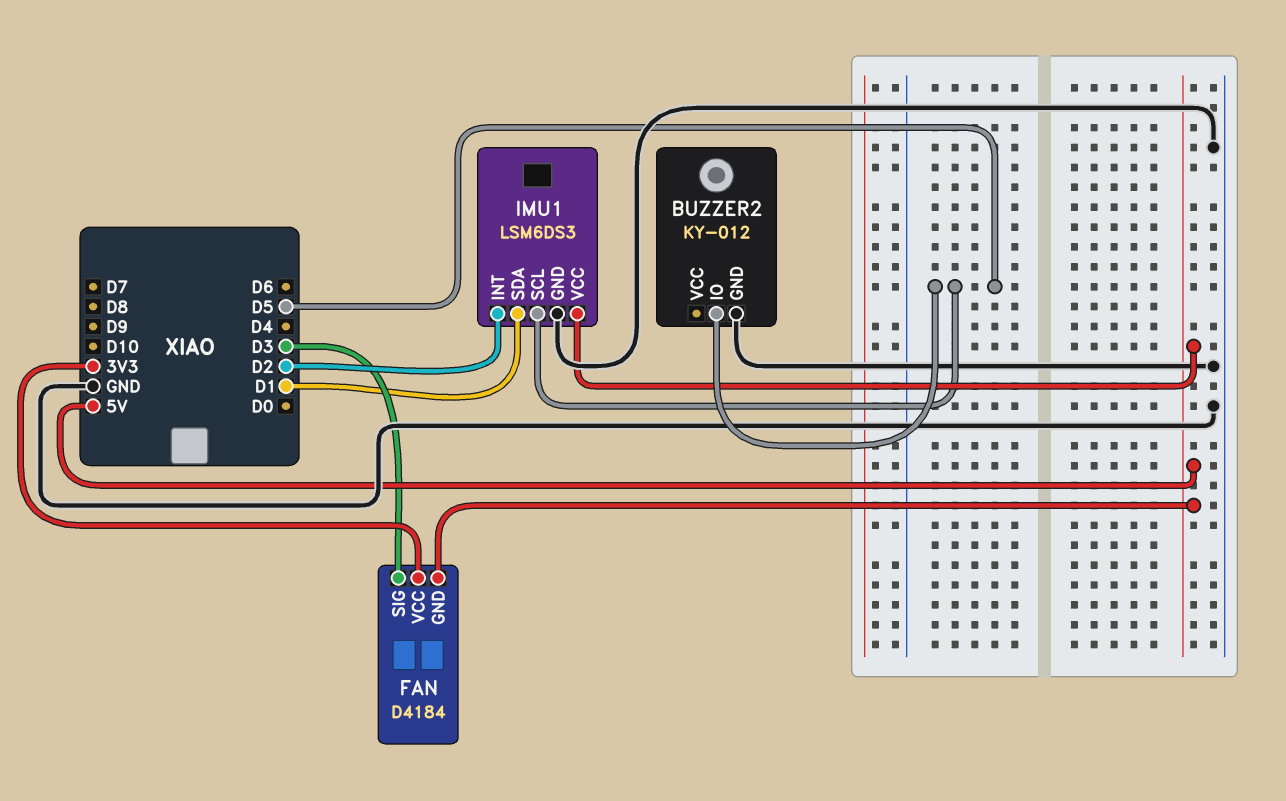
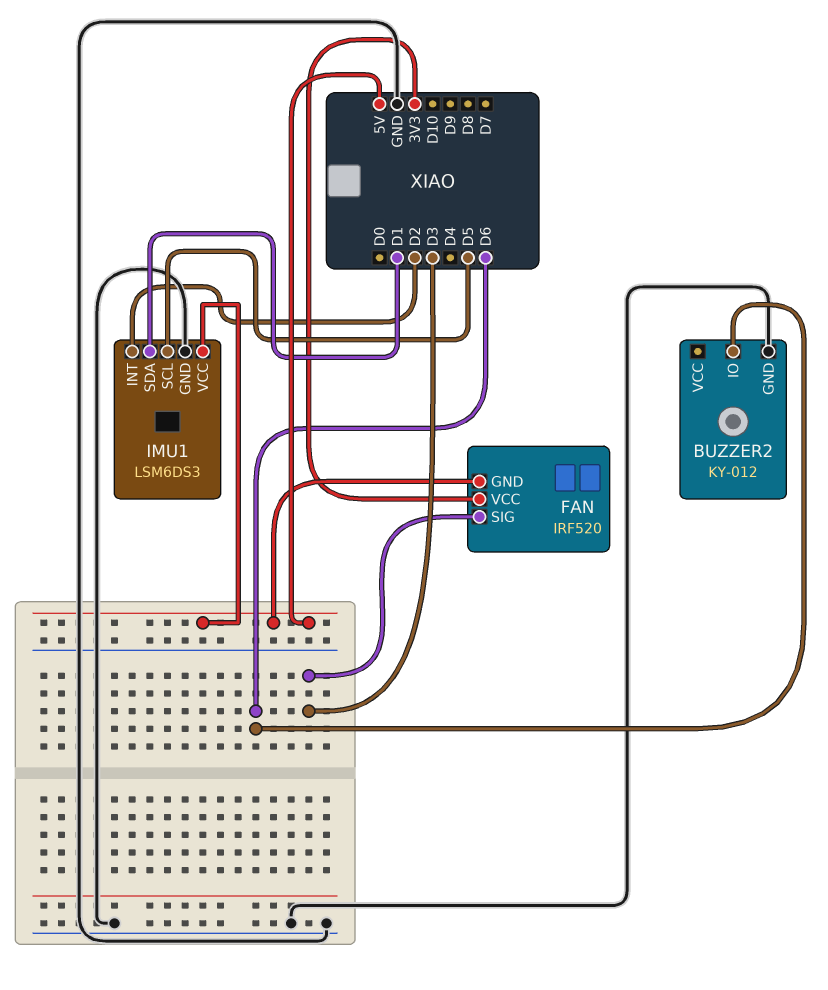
BUZZER2 pin IO: D5 -> D6
FAN: D4184 -> IRF520

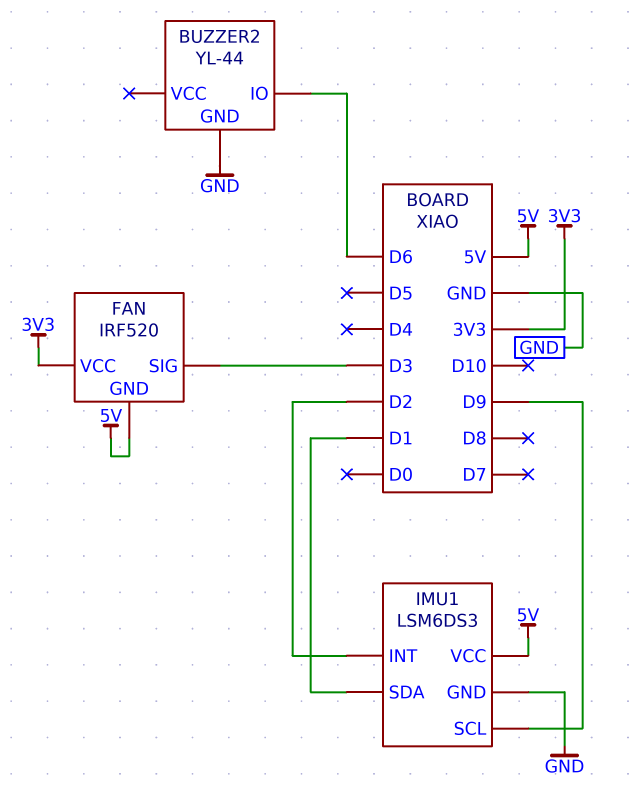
BUZZER2: KY-012 -> YL-44
IMU1 pin SCL: D5 -> D9

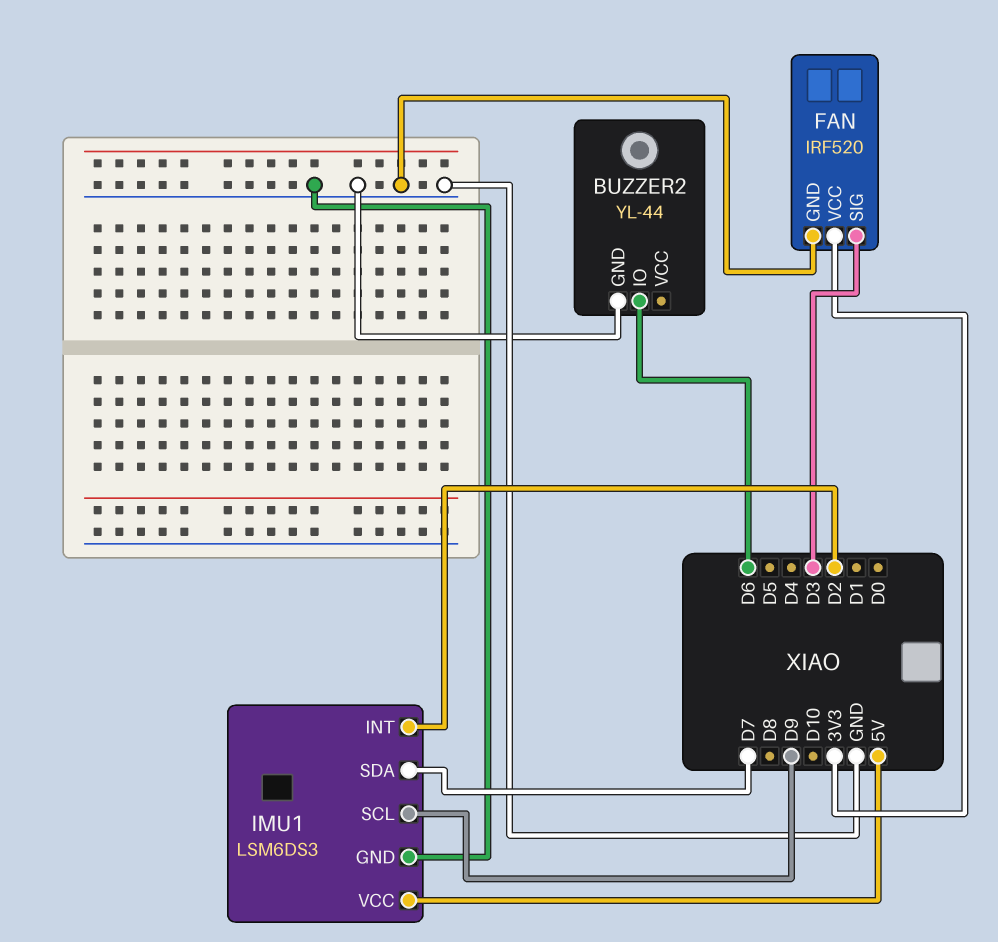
FAN pin GND: 5V -> GND
IMU1 pin SDA: D1 -> D7

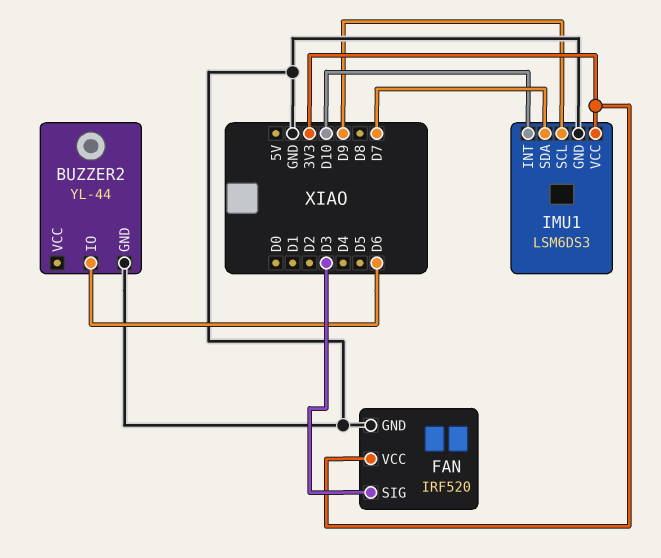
IMU1 pin INT: D2 -> D10
IMU1 pin VCC: 5V -> 3V3

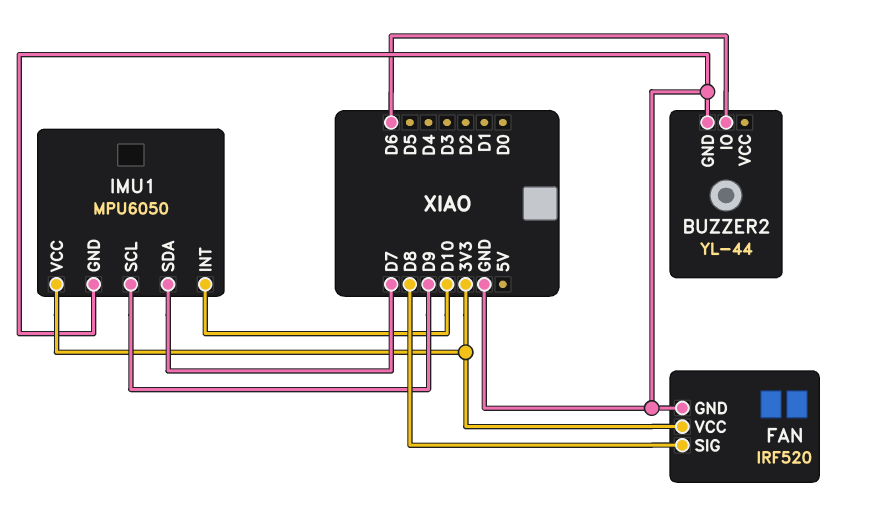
FAN pin SIG: D3 -> D8
IMU1: LSM6DS3 -> MPU6050

